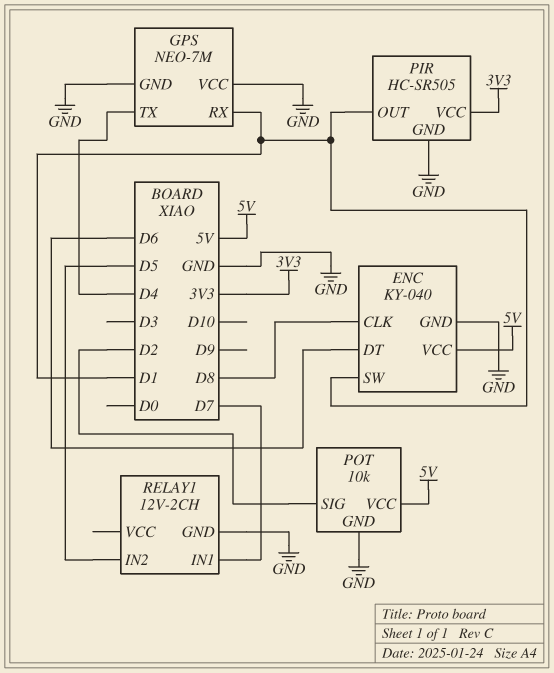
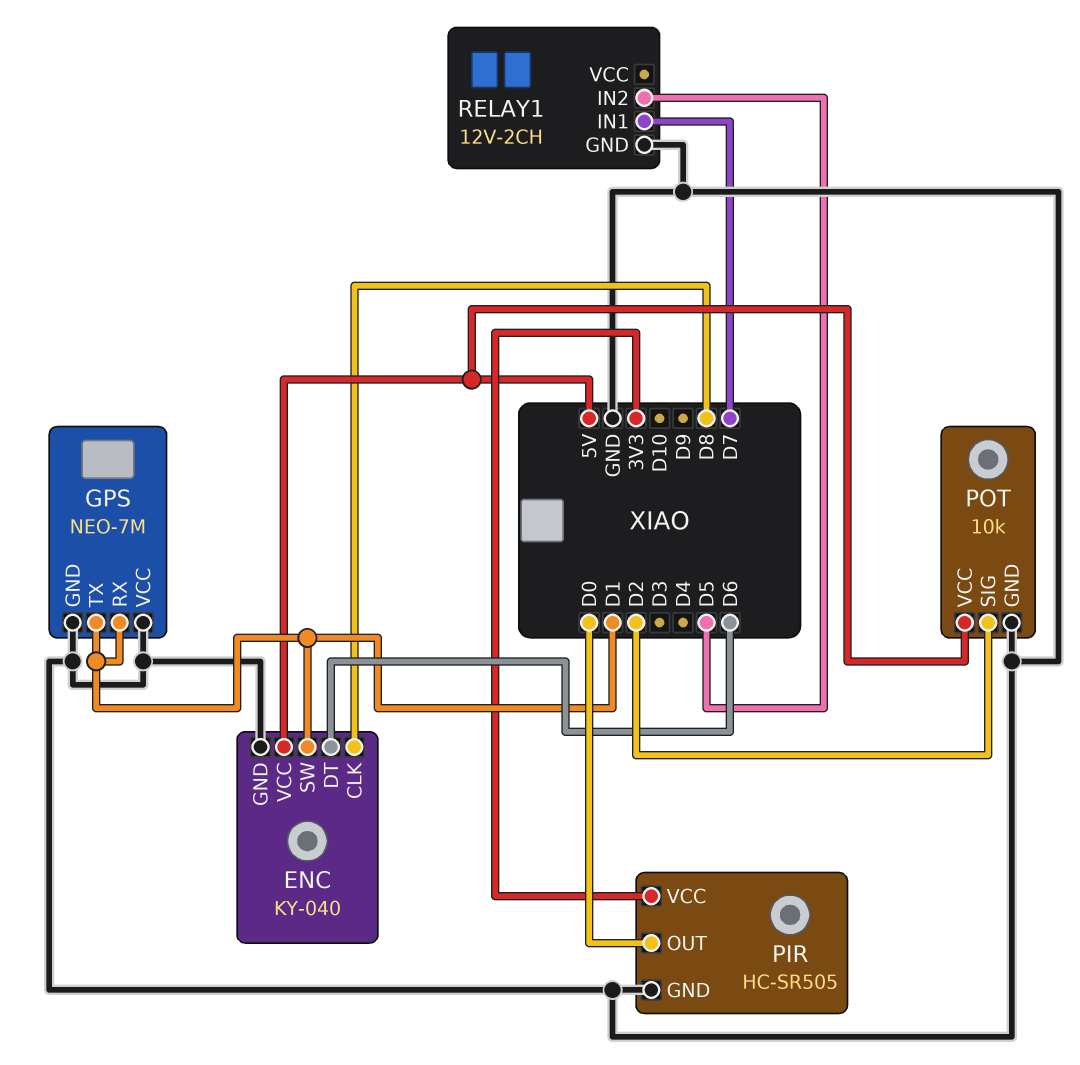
GPS pin TX: D4 -> D1
PIR pin OUT: D1 -> D0

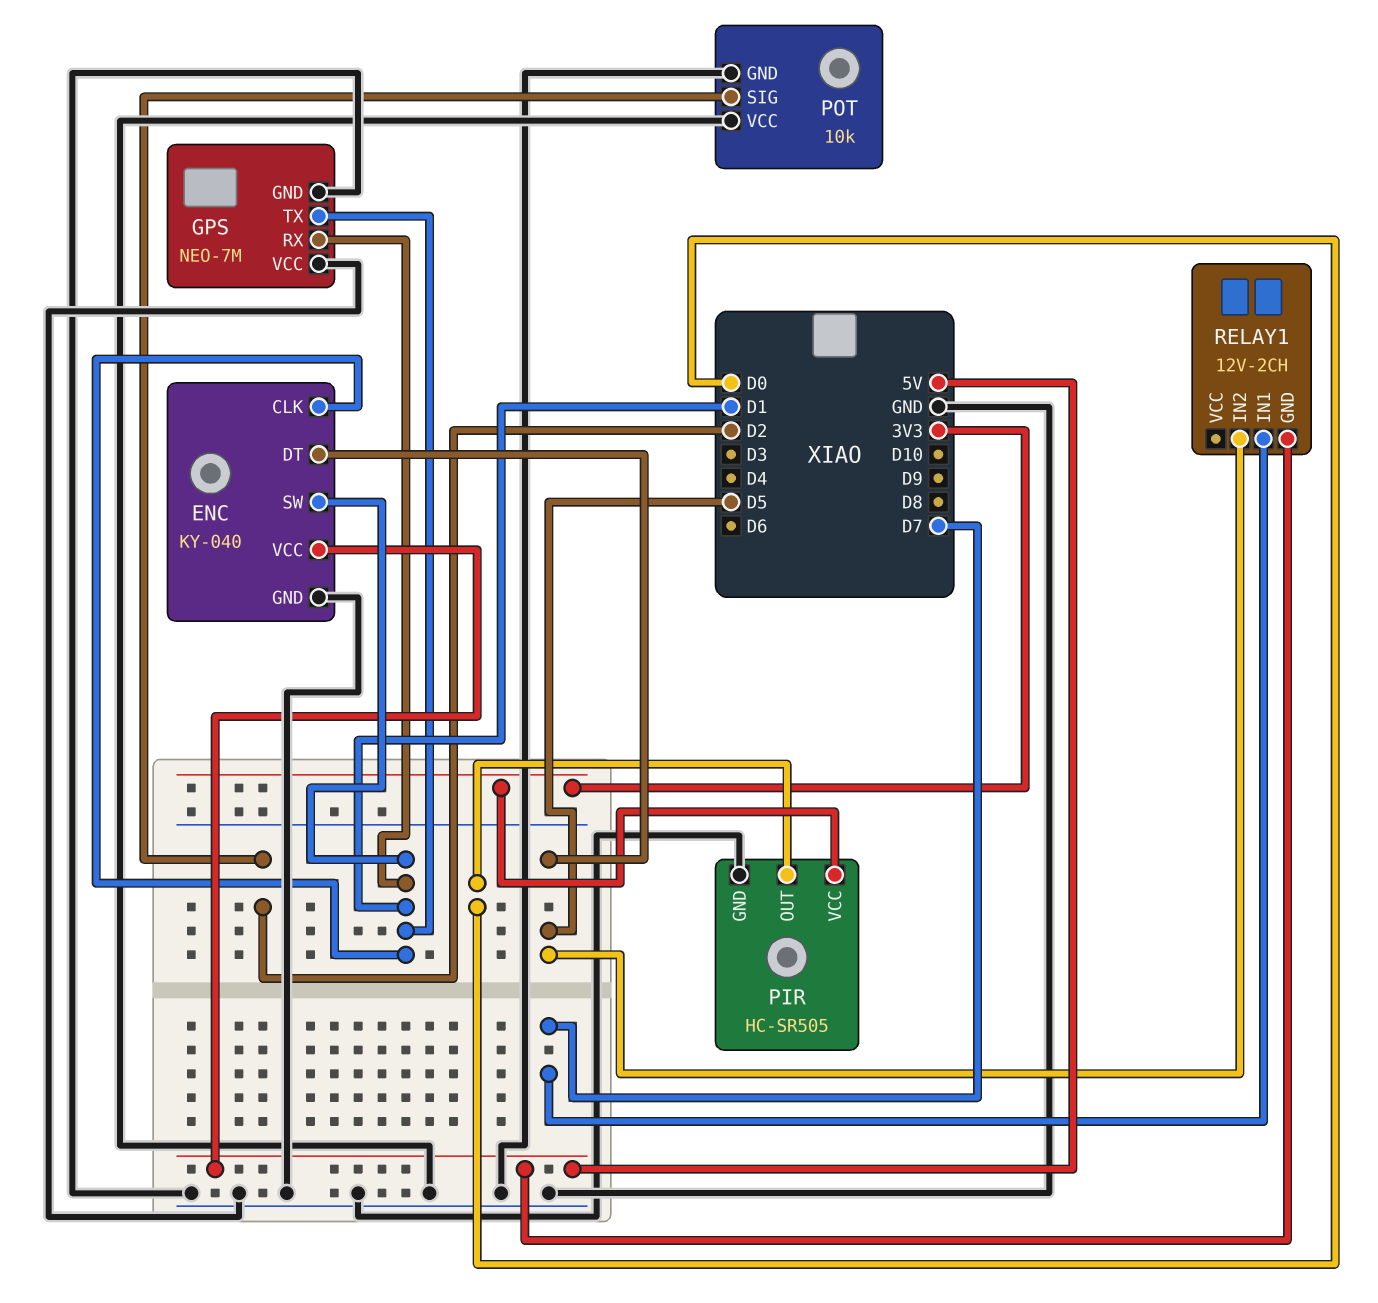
ENC pin CLK: D8 -> D1
ENC pin DT: D6 -> D5
POT pin VCC: 5V -> GND
RELAY1 pin GND: GND -> 5V

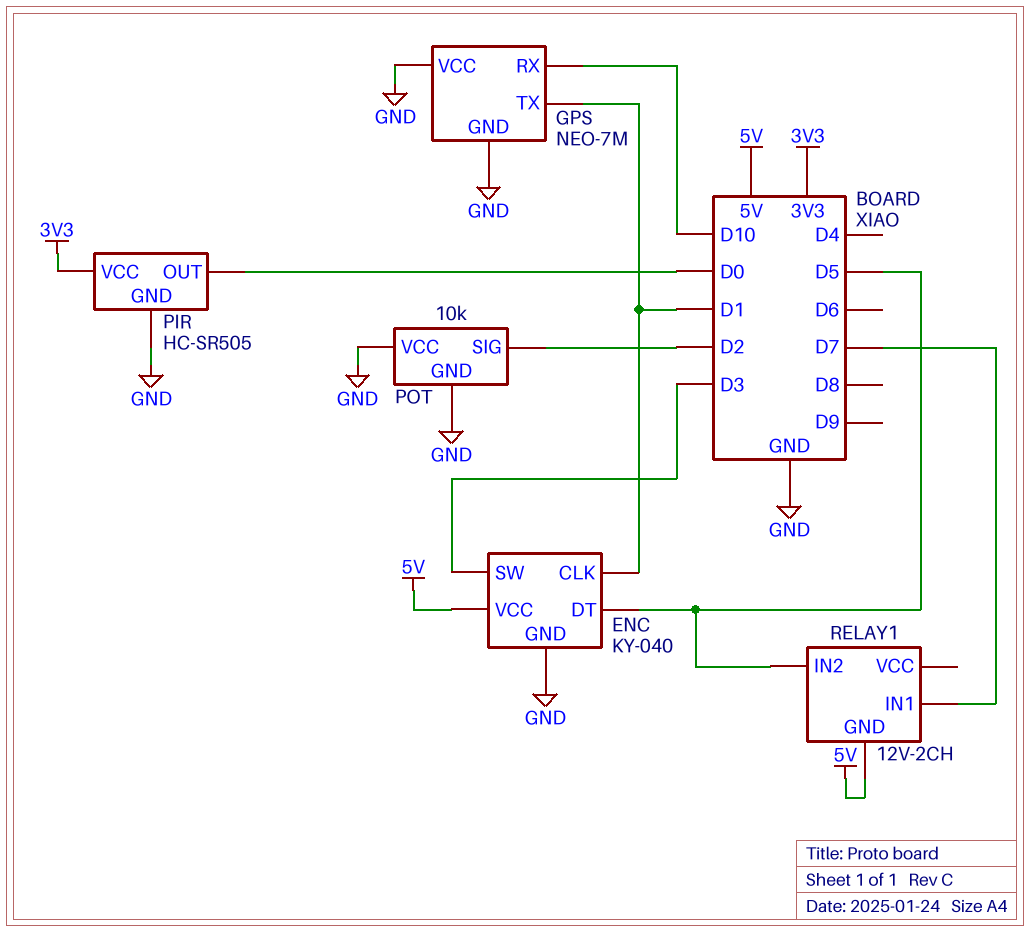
ENC pin SW: D1 -> D3
GPS pin RX: D1 -> D10

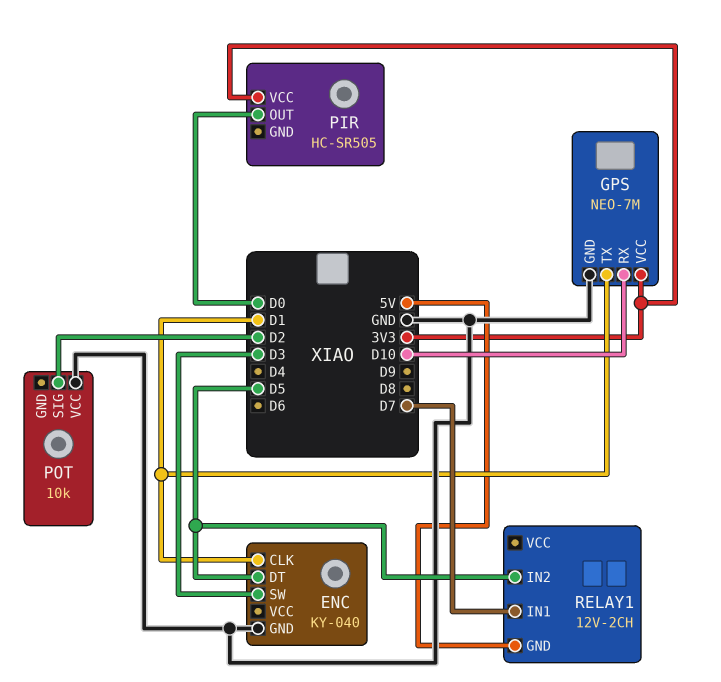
ENC pin VCC: 5V -> none
GPS pin VCC: GND -> 3V3
PIR pin GND: GND -> none
POT pin GND: GND -> none

